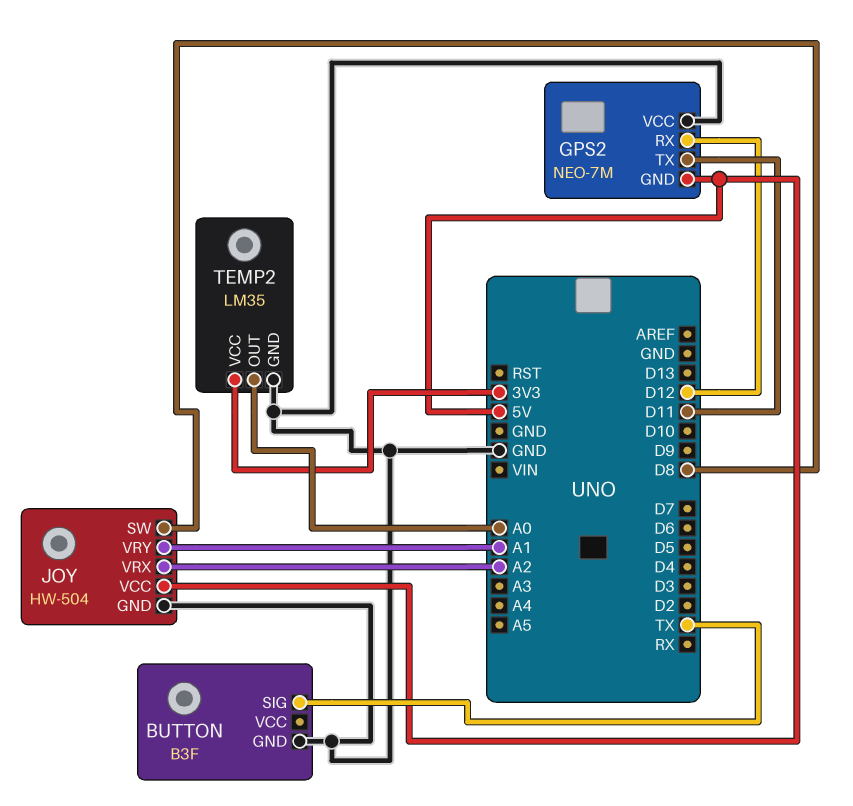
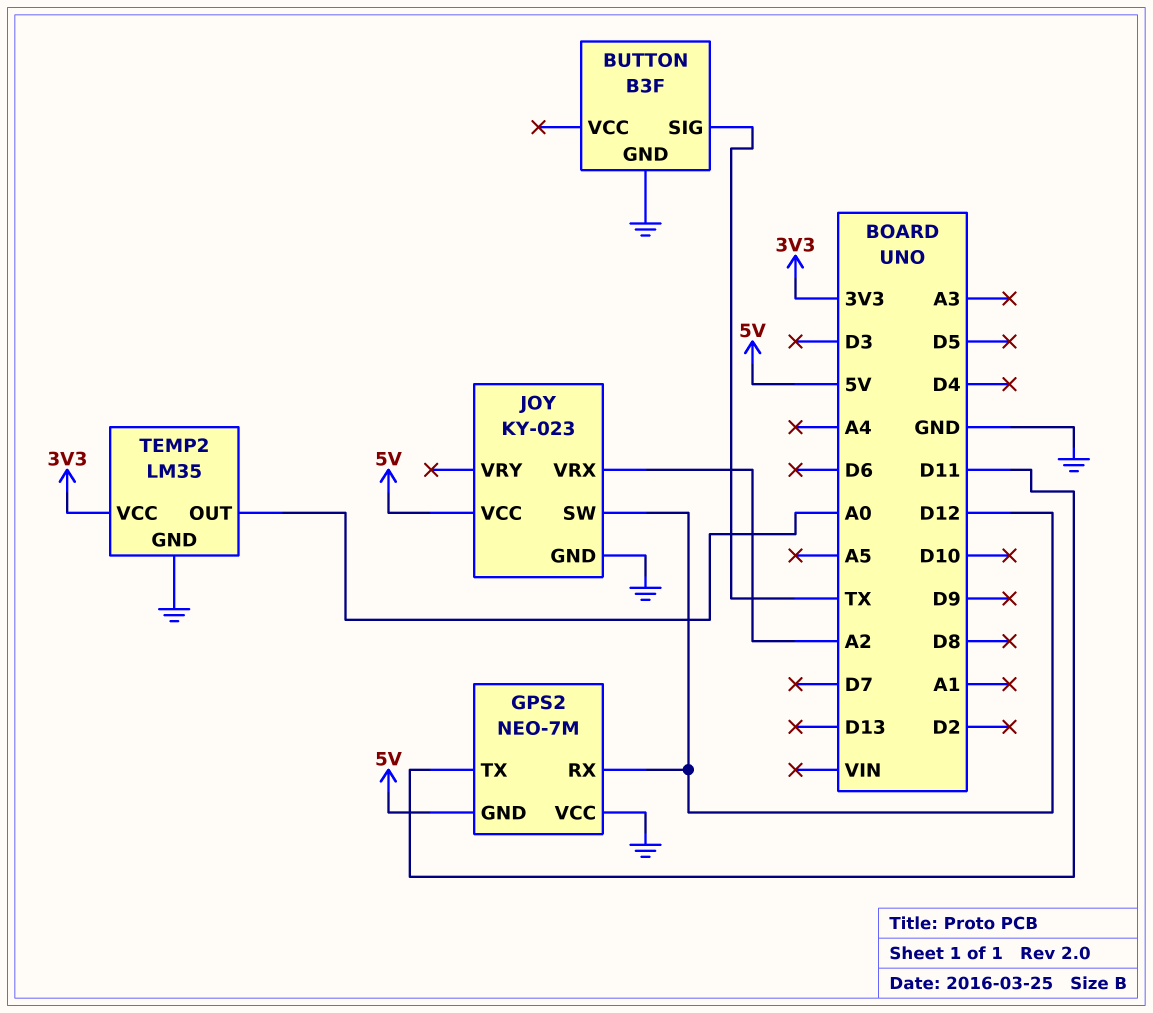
JOY: HW-504 -> KY-023
JOY pin SW: D8 -> D12
JOY pin VRY: A1 -> none

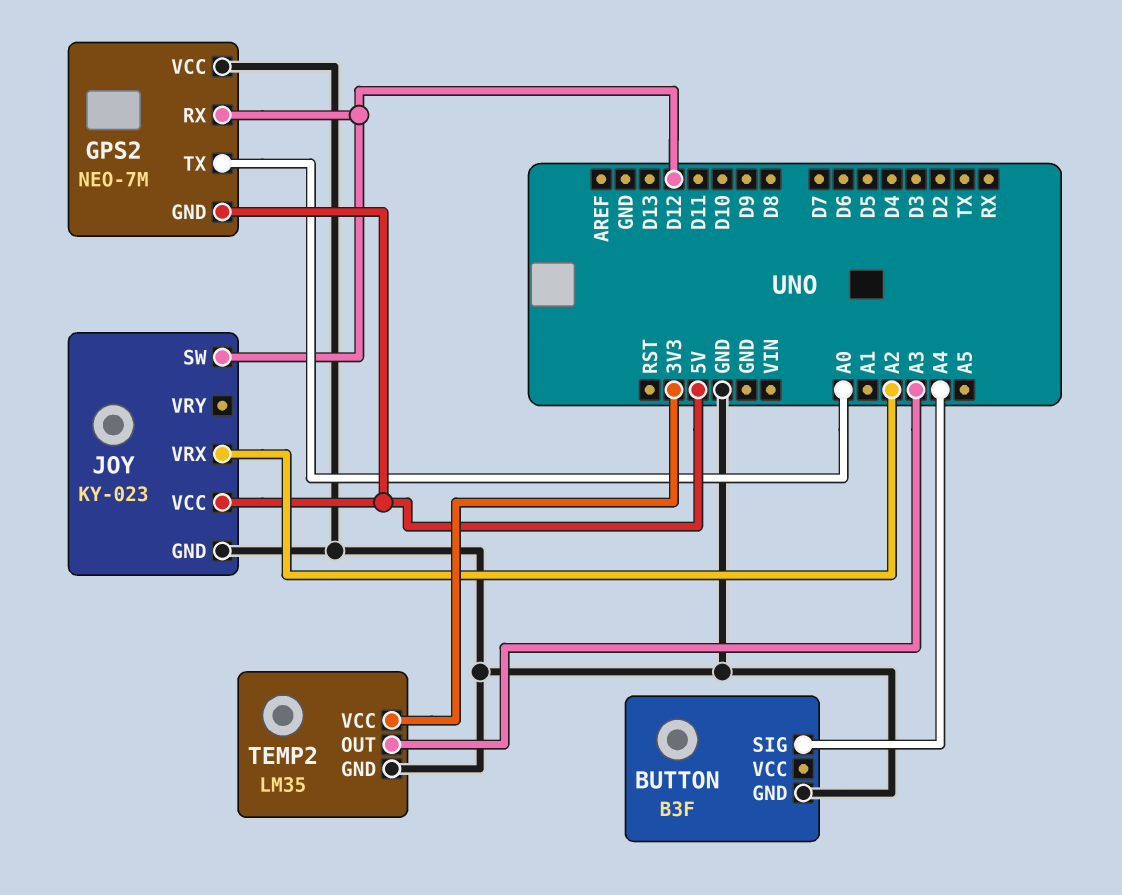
BUTTON pin SIG: TX -> A4
GPS2 pin TX: D11 -> A0
TEMP2 pin OUT: A0 -> A3

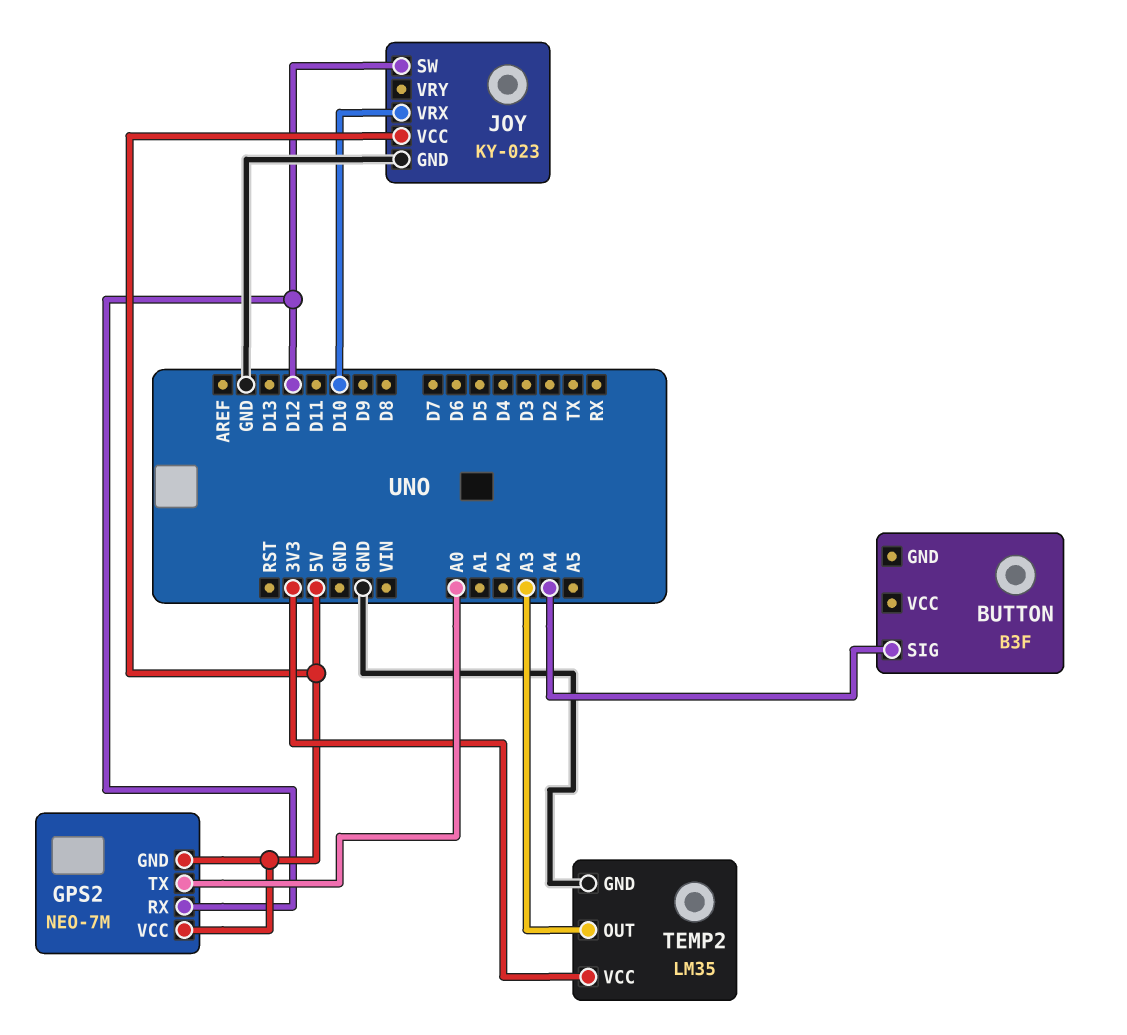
BUTTON pin GND: GND -> none
GPS2 pin VCC: GND -> 5V
JOY pin VRX: A2 -> D10

